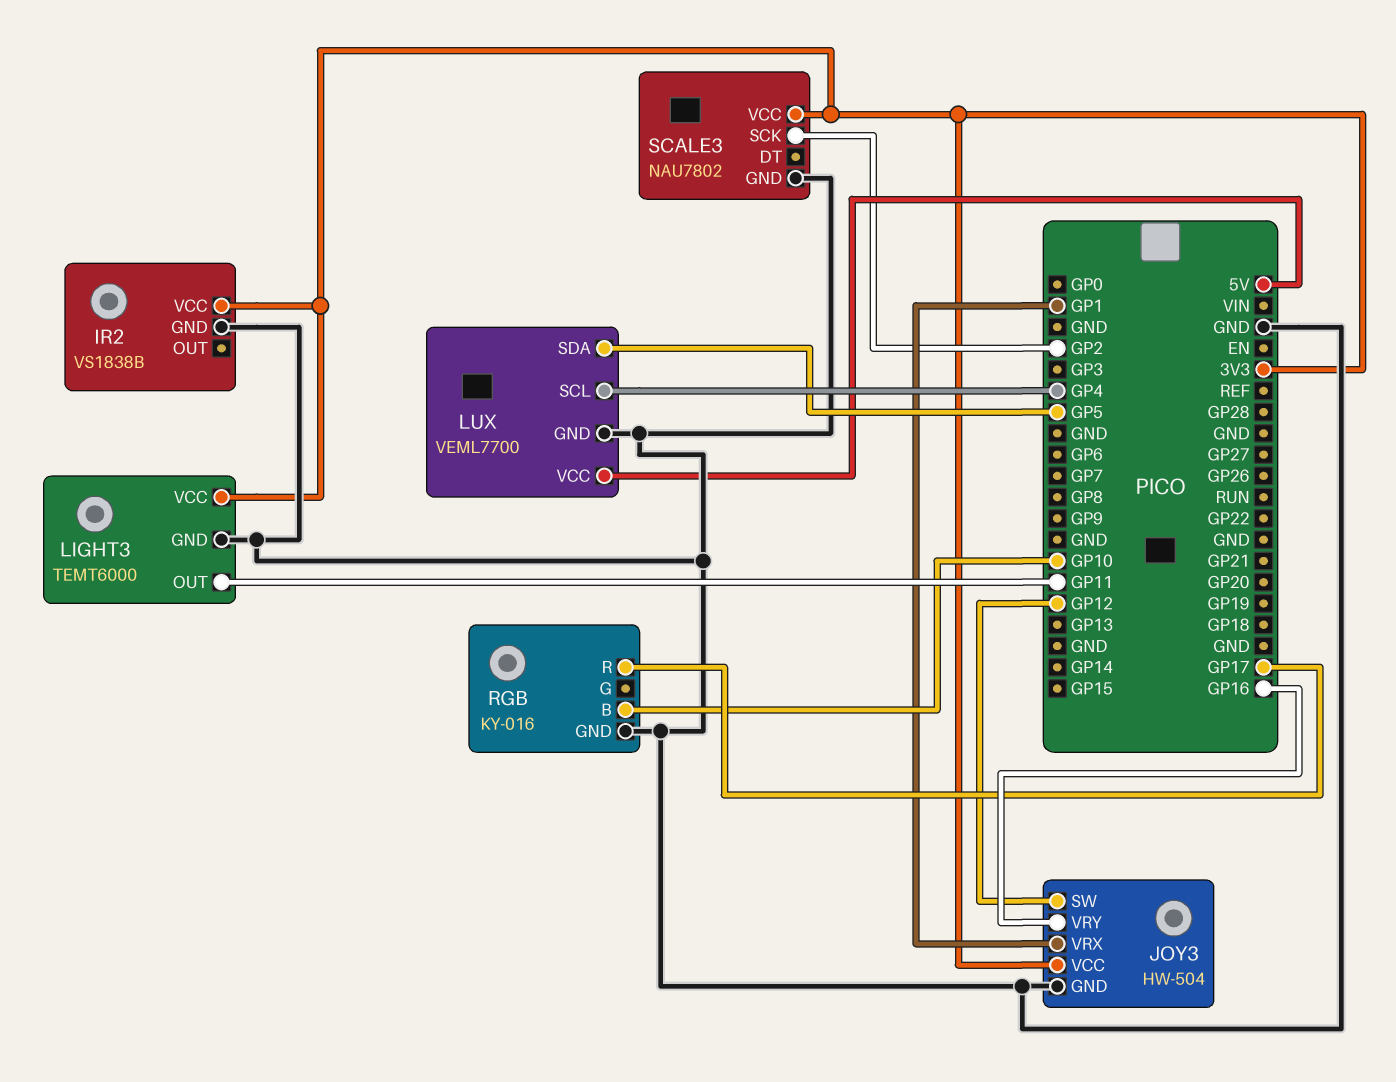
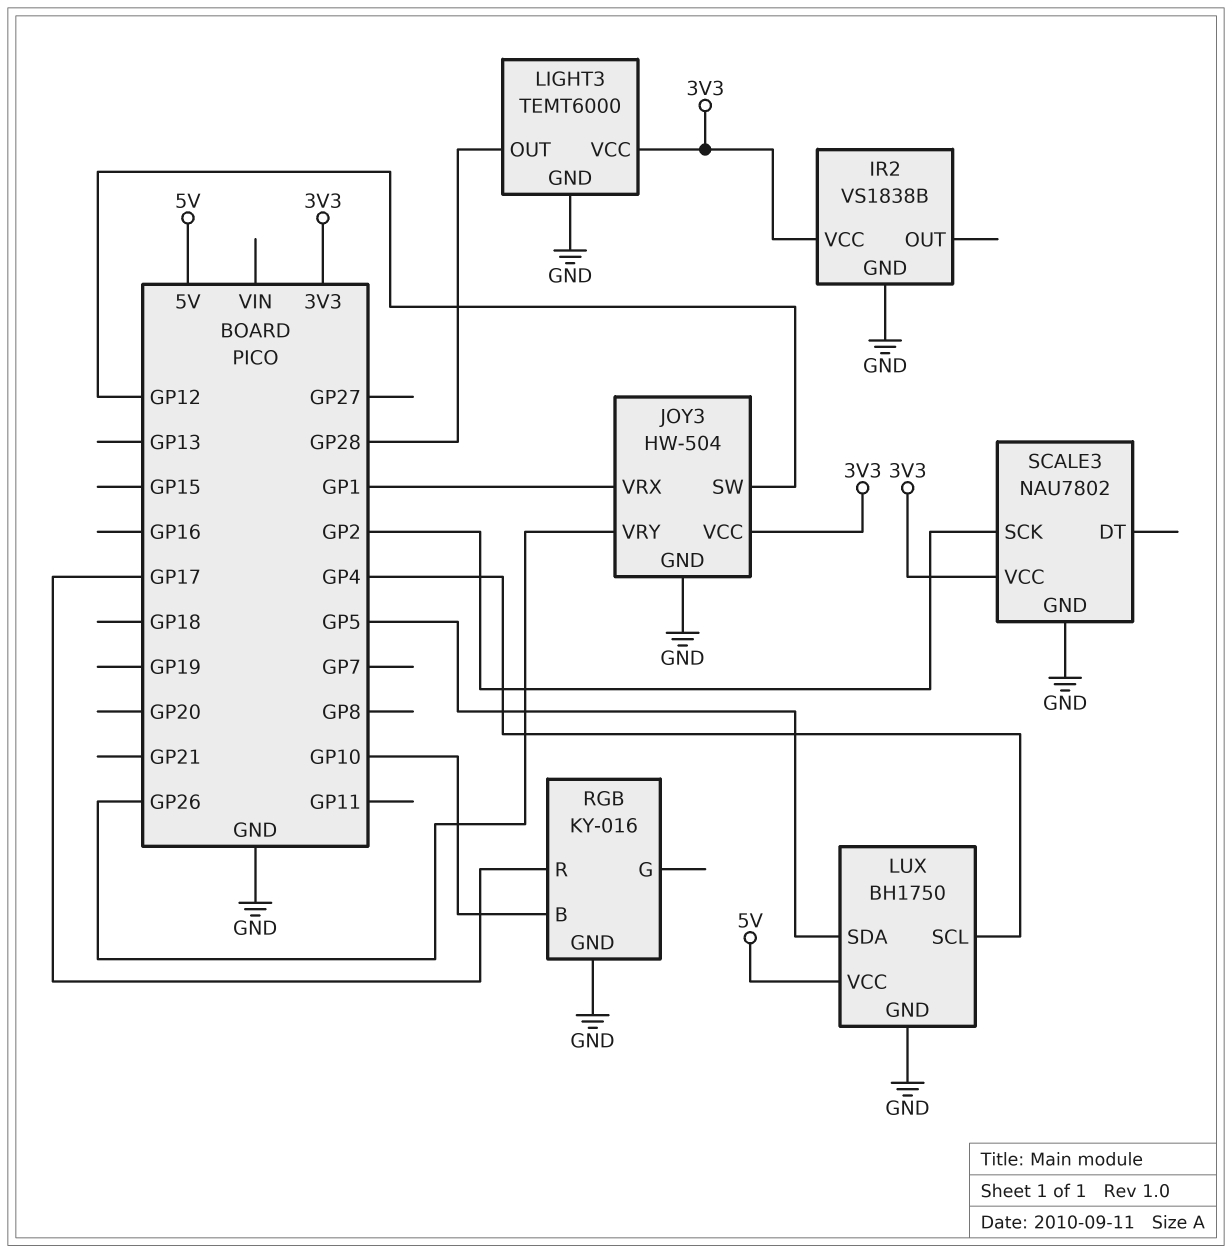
JOY3 pin VRY: GP16 -> GP26
LIGHT3 pin OUT: GP11 -> GP28
LUX: VEML7700 -> BH1750

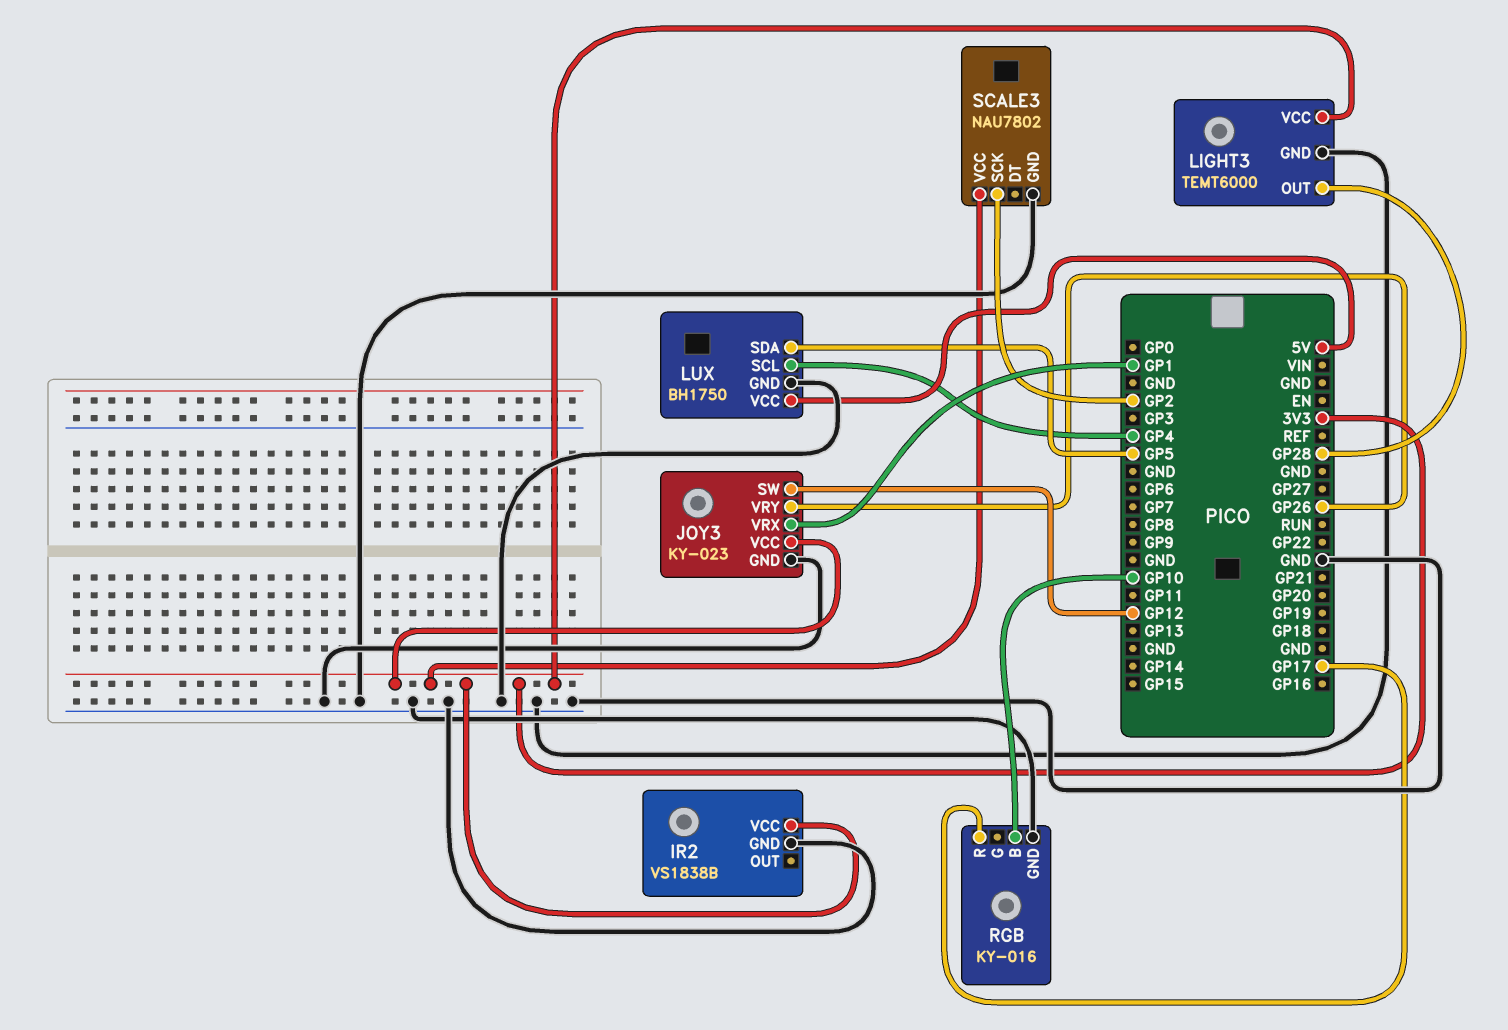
JOY3: HW-504 -> KY-023

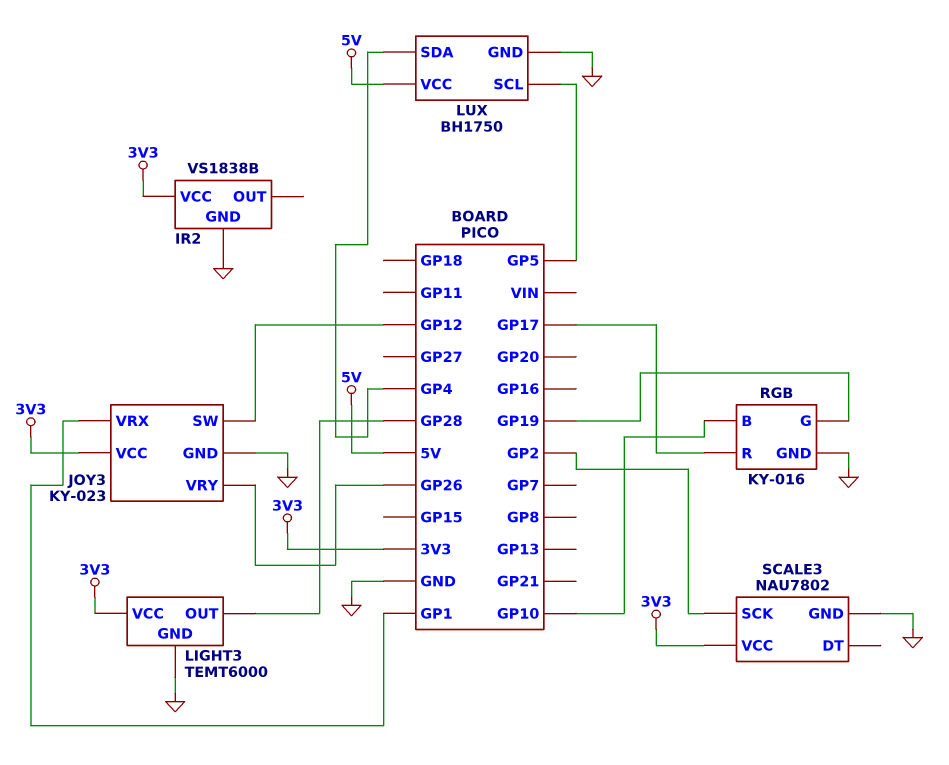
LUX pin SCL: GP4 -> GP5
LUX pin SDA: GP5 -> GP4
RGB pin G: none -> GP19

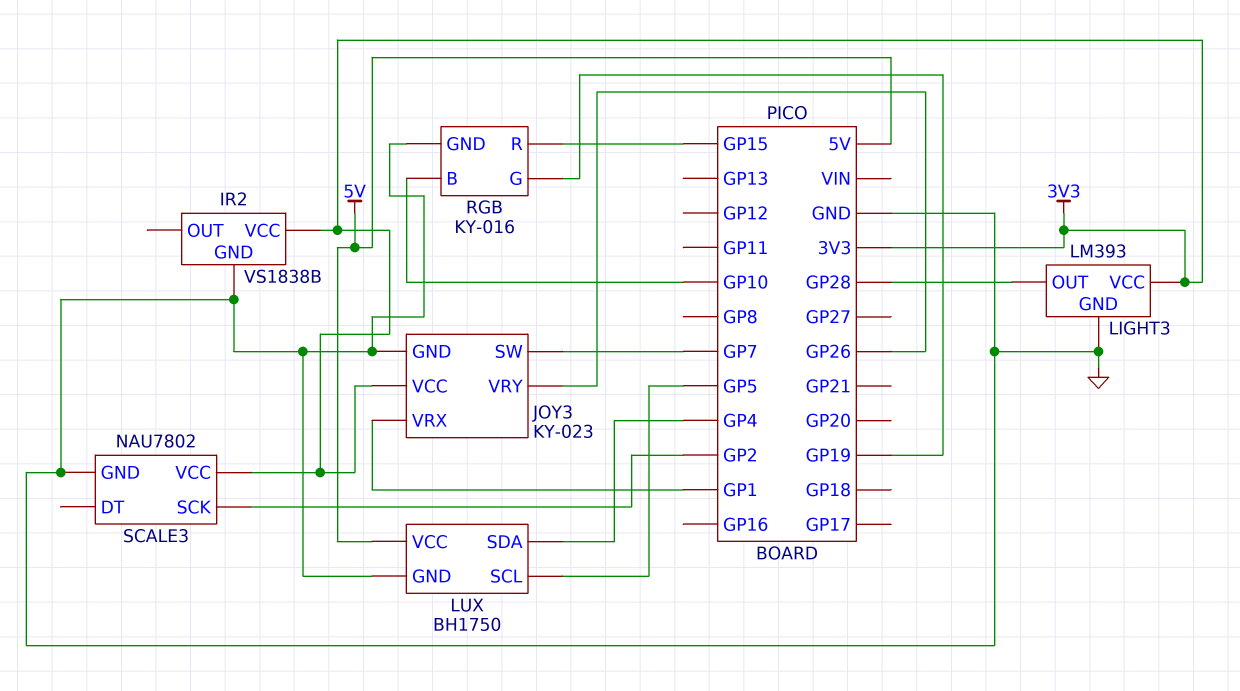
JOY3 pin SW: GP12 -> GP7
LIGHT3: TEMT6000 -> LM393
RGB pin R: GP17 -> GP15

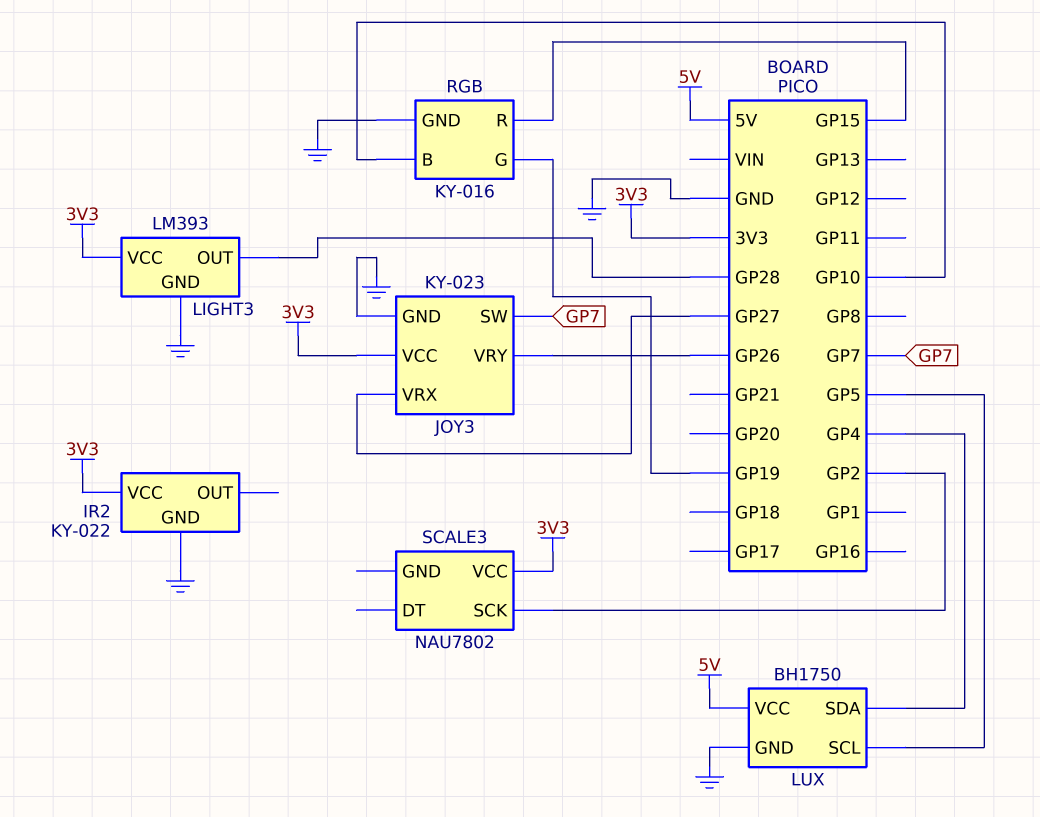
IR2: VS1838B -> KY-022
JOY3 pin VRX: GP1 -> GP27
SCALE3 pin GND: GND -> none

